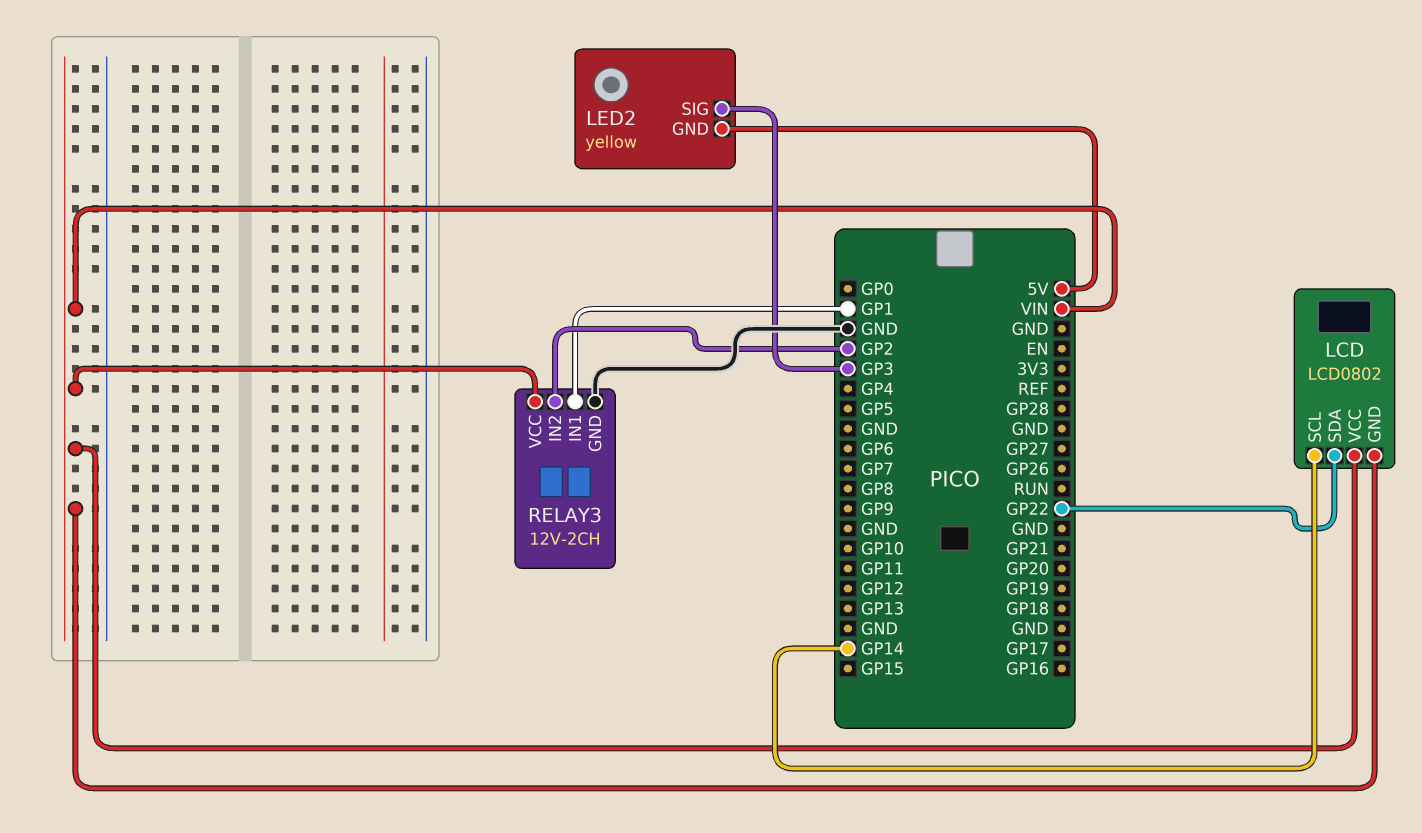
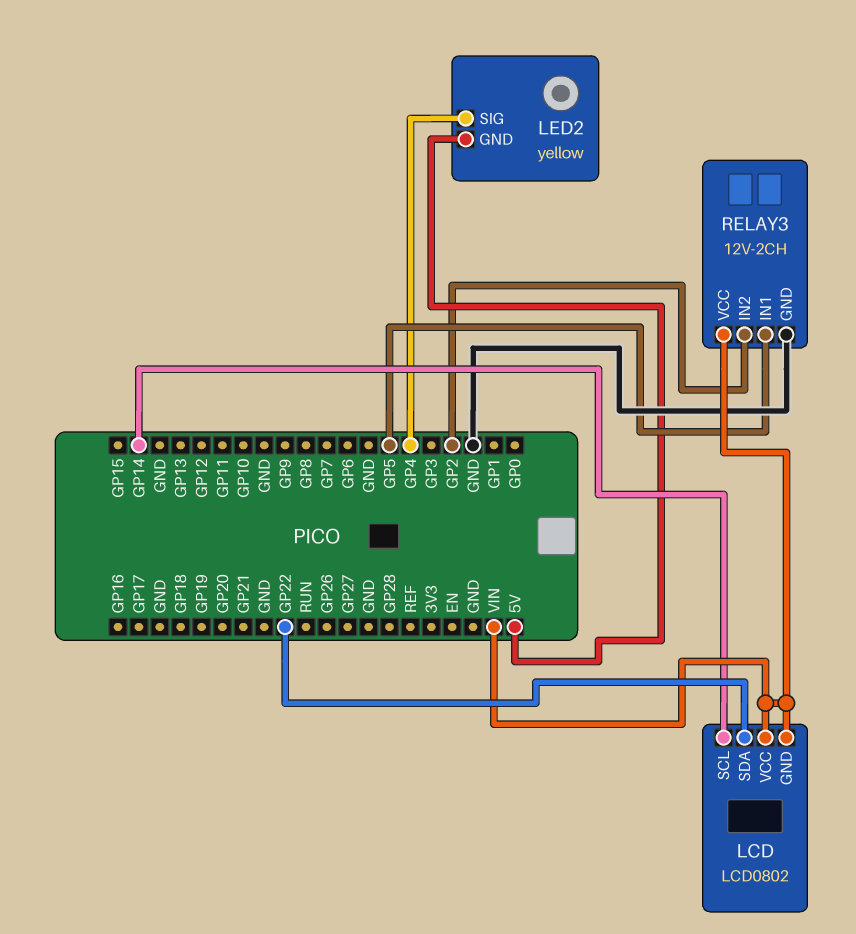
LED2 pin SIG: GP3 -> GP4
RELAY3 pin IN1: GP1 -> GP5

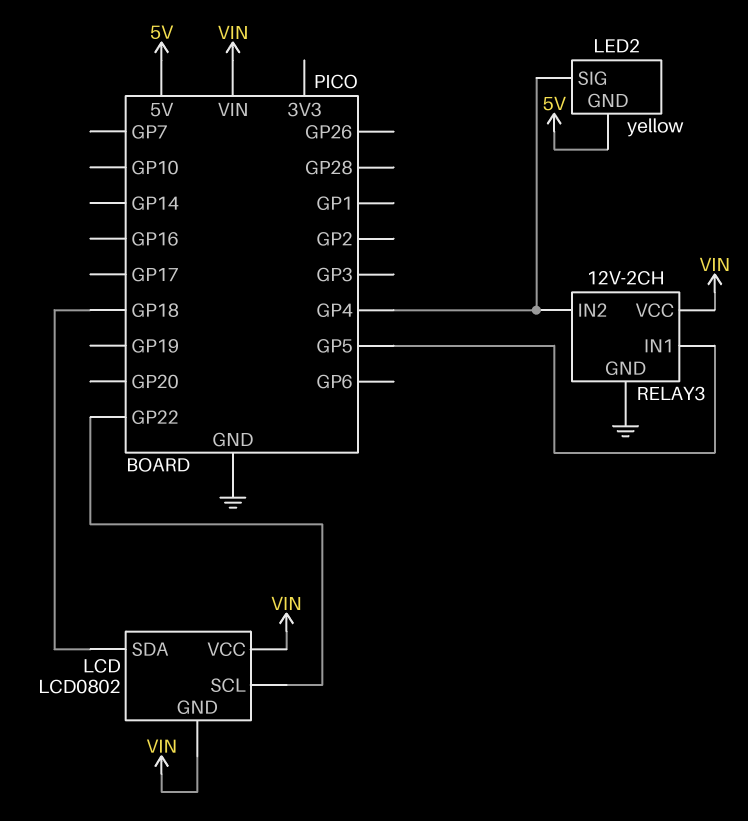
LCD pin SCL: GP14 -> GP22
LCD pin SDA: GP22 -> GP18
RELAY3 pin IN2: GP2 -> GP4

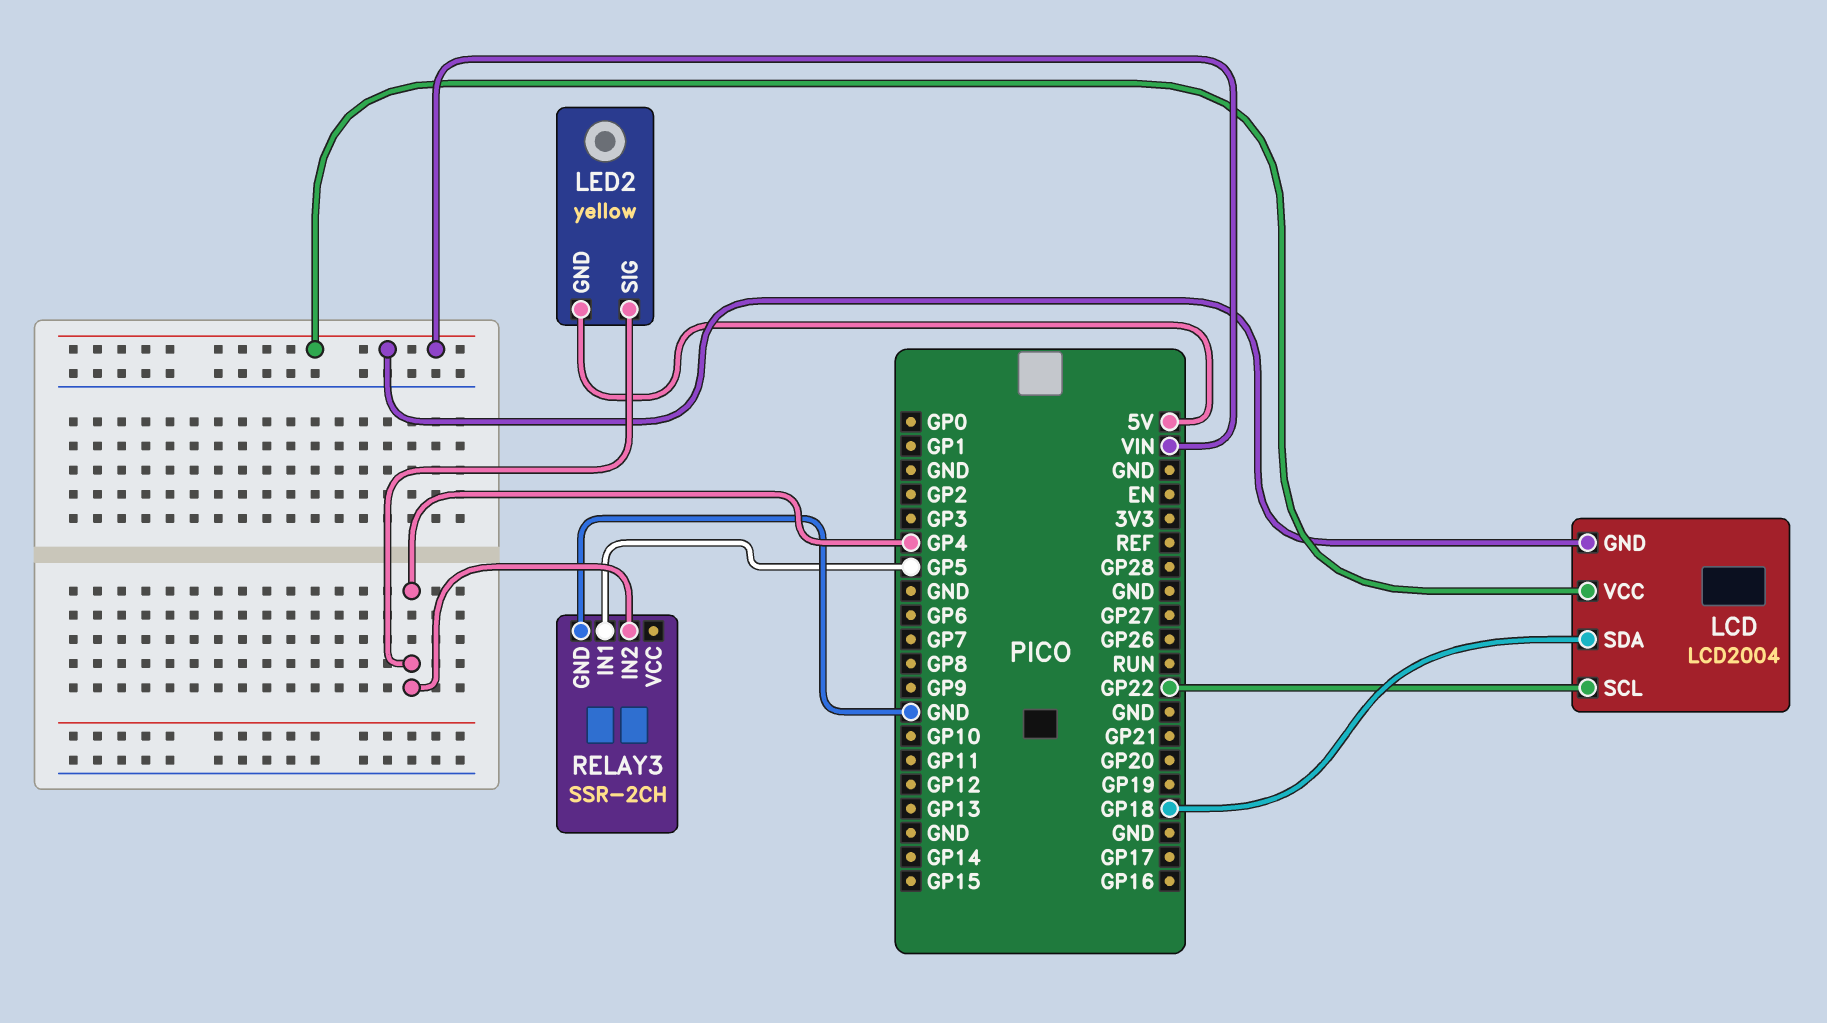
LCD: LCD0802 -> LCD2004
RELAY3: 12V-2CH -> SSR-2CH
RELAY3 pin VCC: VIN -> none

